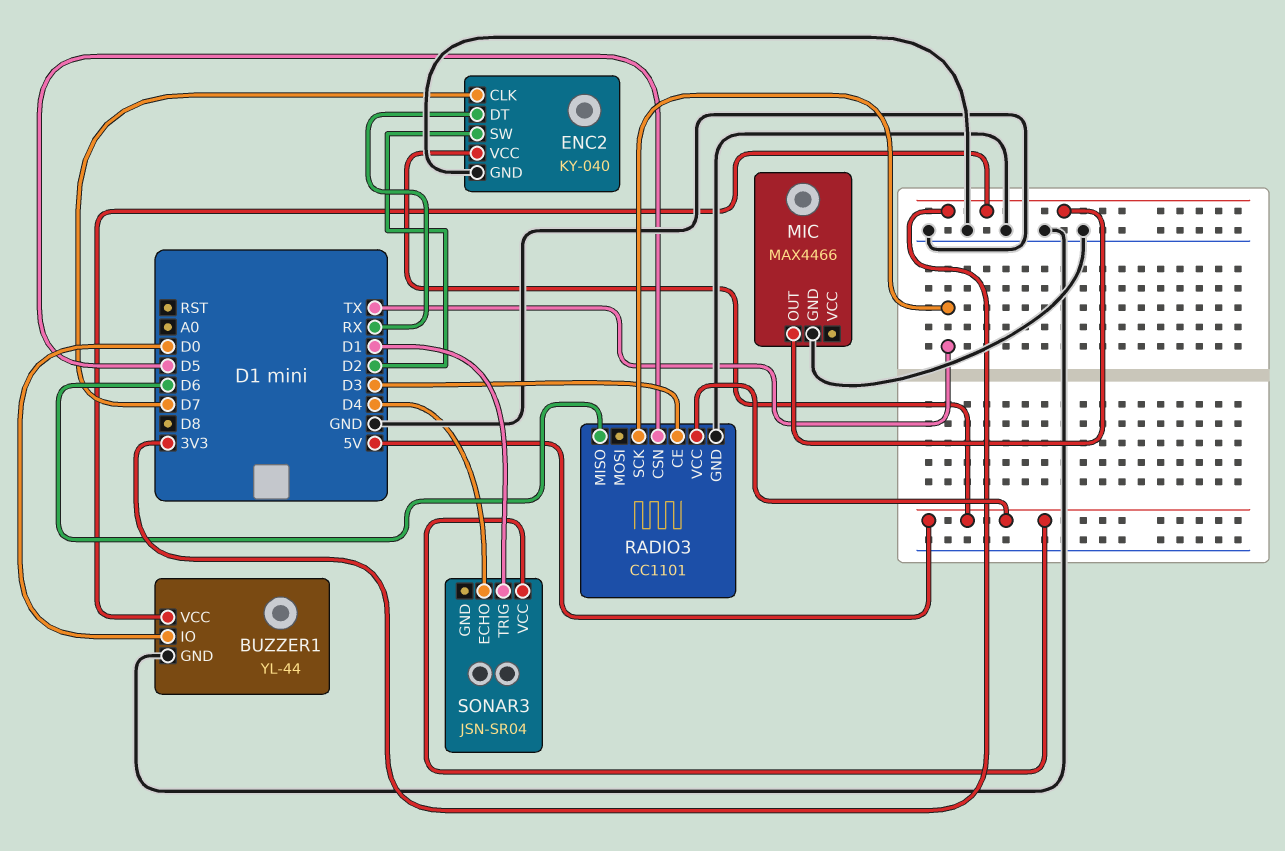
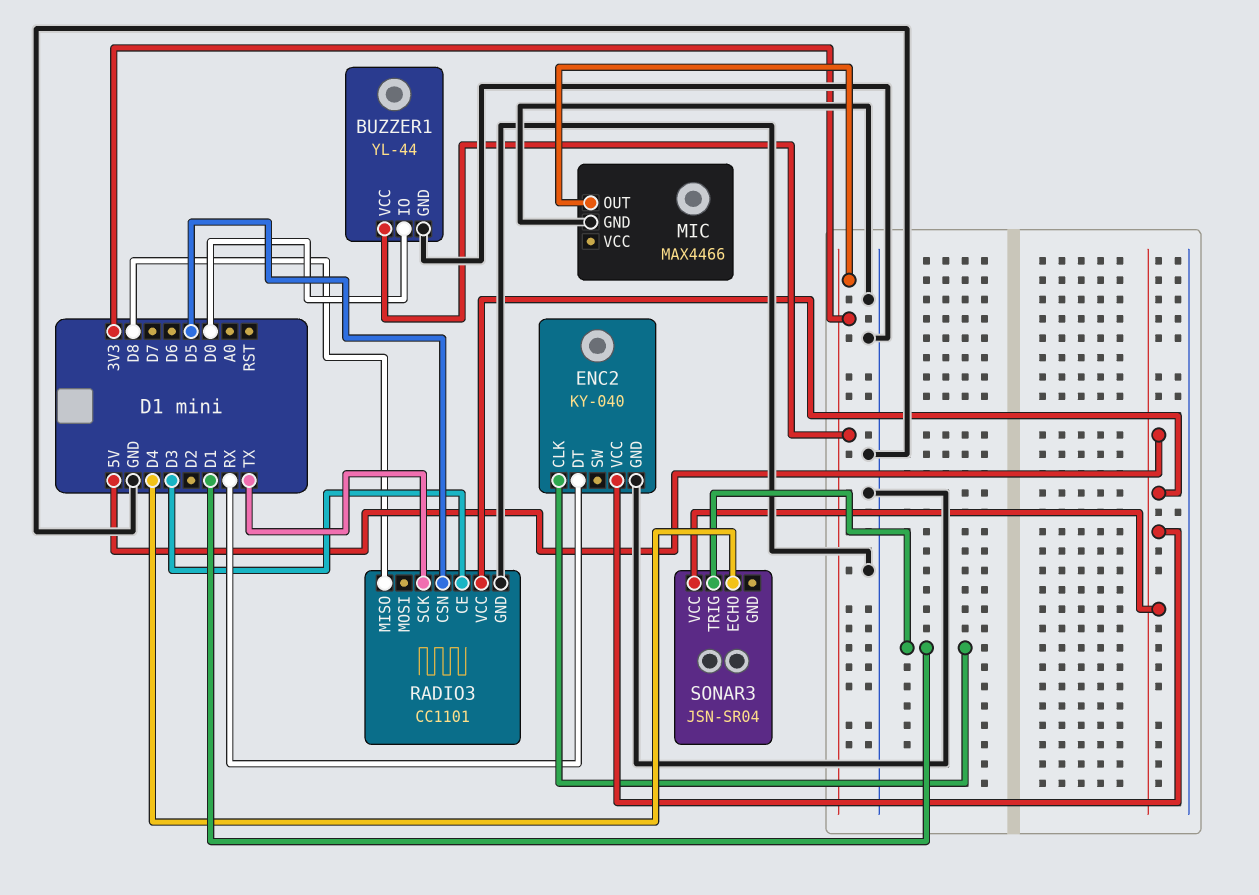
ENC2 pin CLK: D7 -> D1
ENC2 pin SW: D2 -> none
RADIO3 pin MISO: D6 -> D8

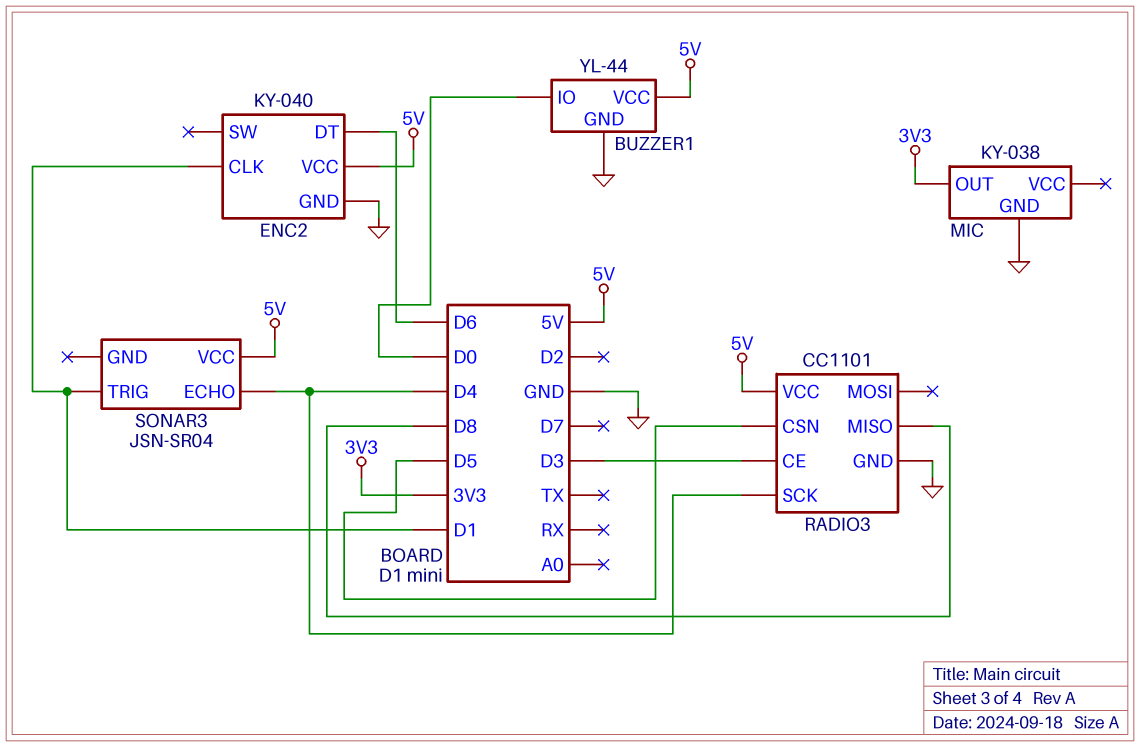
BUZZER1 pin VCC: 3V3 -> 5V
ENC2 pin DT: RX -> D6
MIC: MAX4466 -> KY-038
RADIO3 pin SCK: TX -> D4

